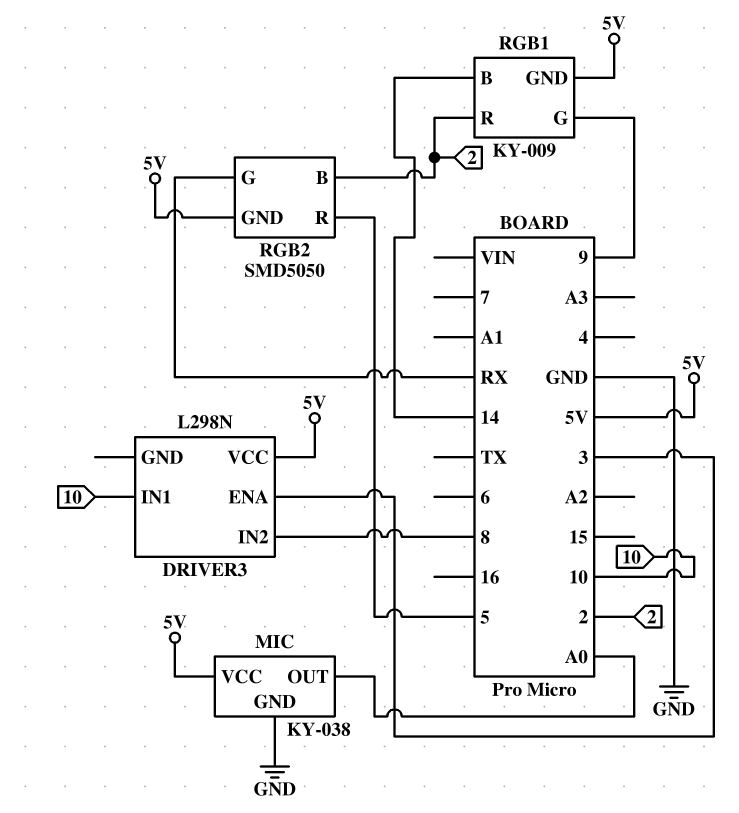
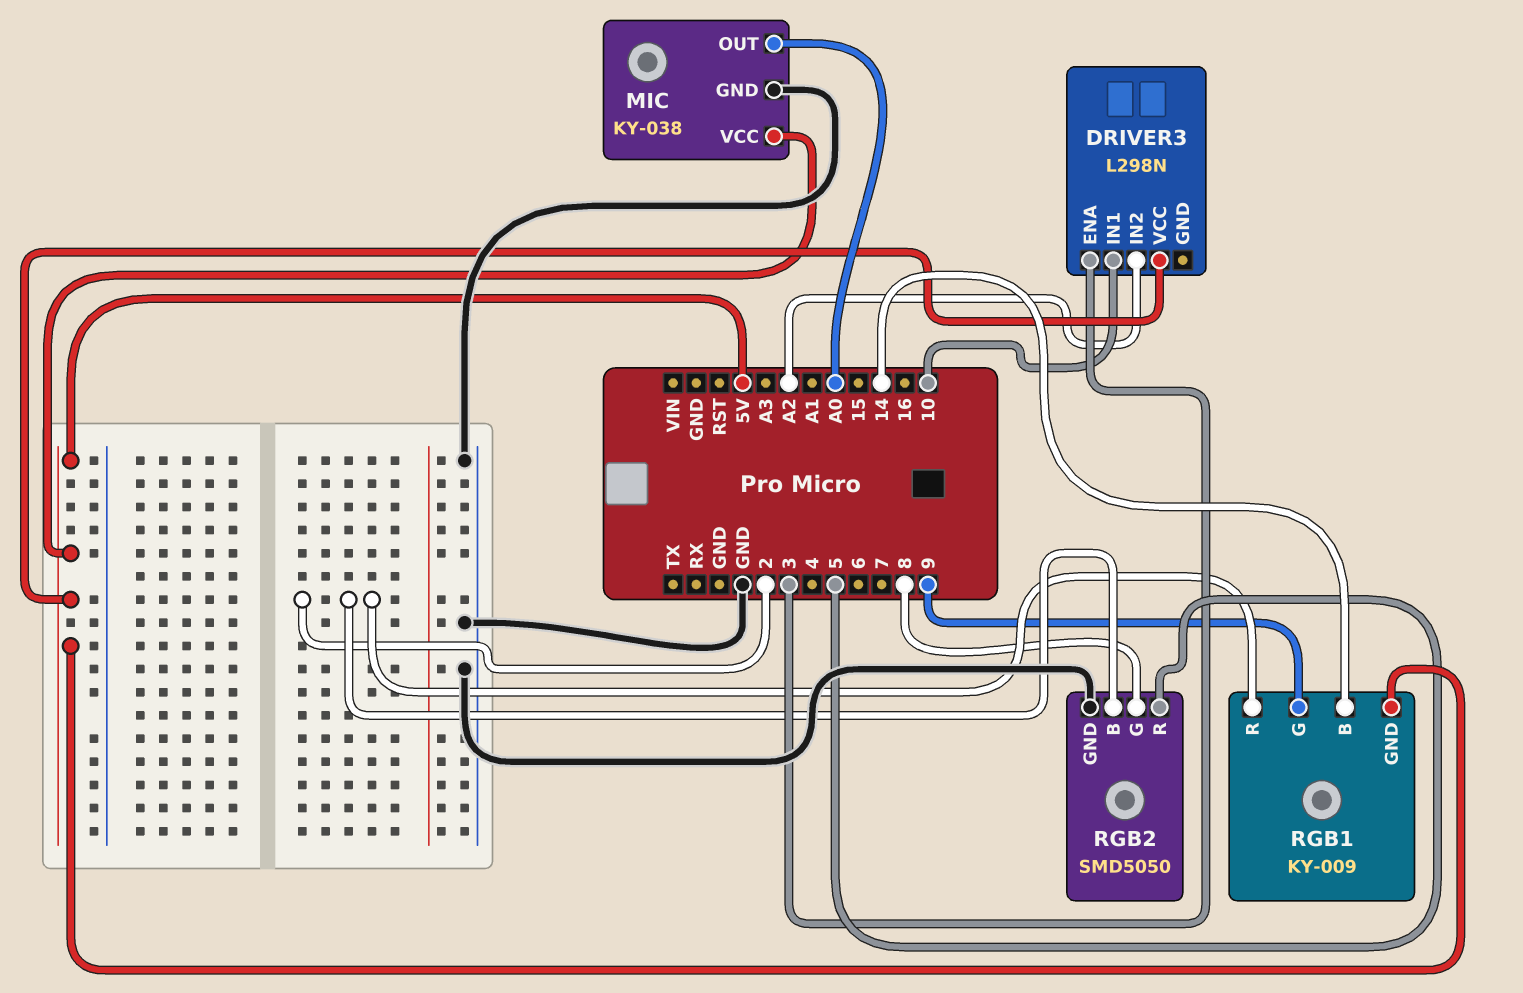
DRIVER3 pin IN2: 8 -> A2
RGB2 pin G: RX -> 8
RGB2 pin GND: 5V -> GND

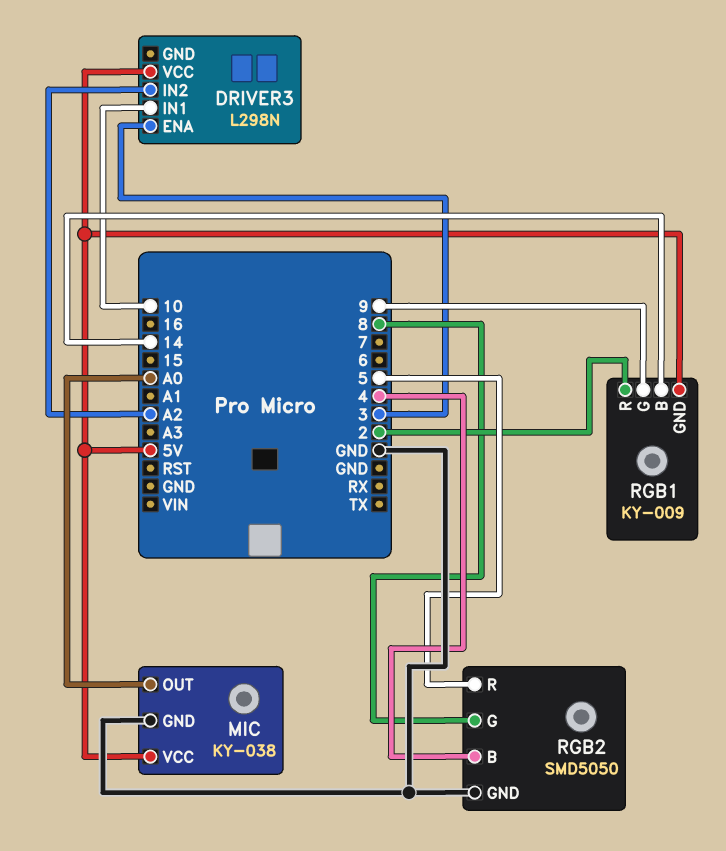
RGB2 pin B: 2 -> 4

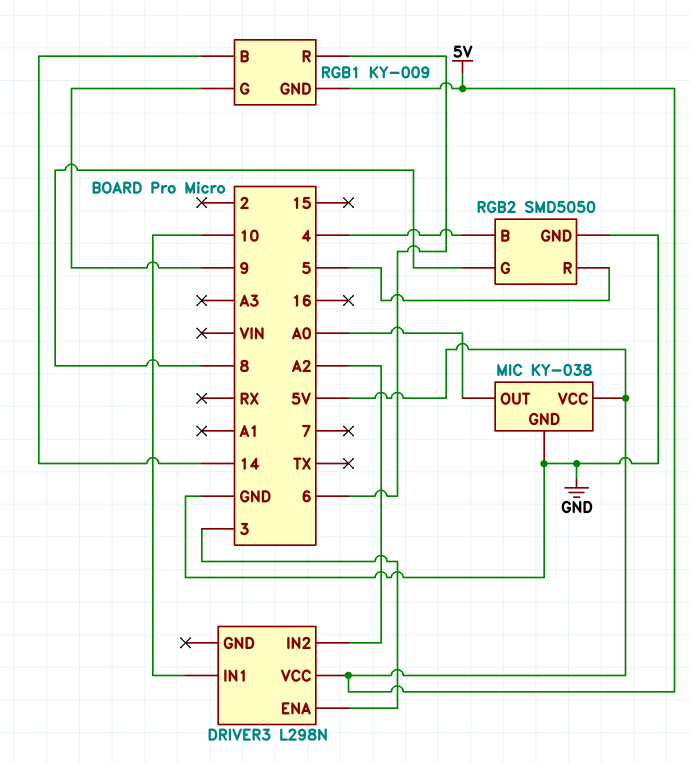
RGB1 pin R: 2 -> 6

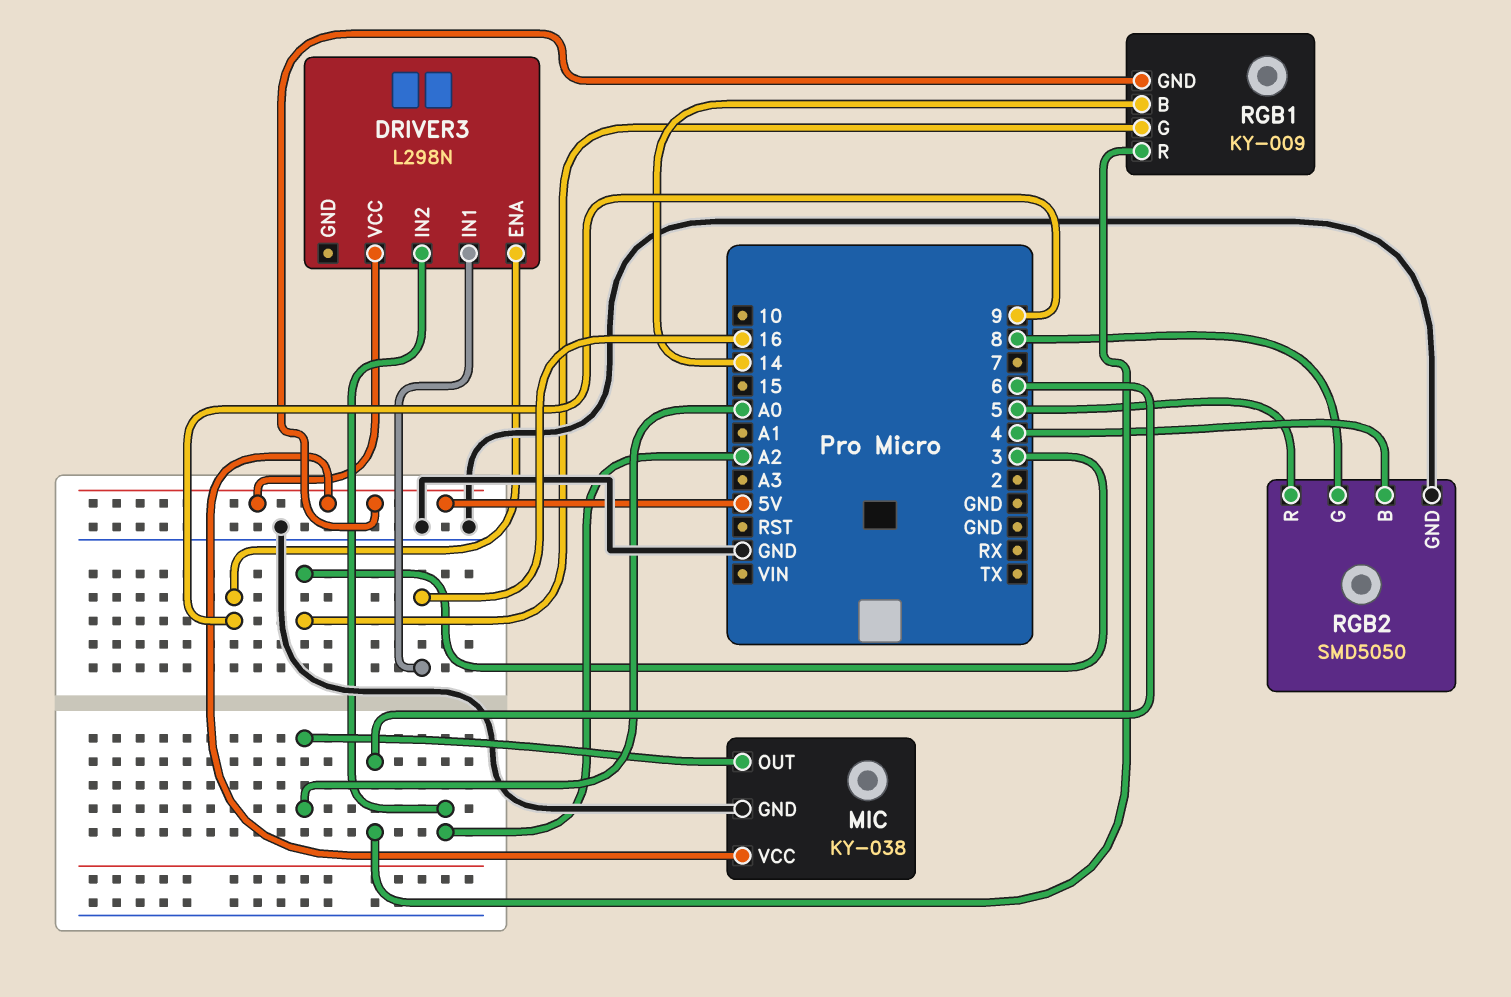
DRIVER3 pin ENA: 3 -> 9
DRIVER3 pin IN1: 10 -> 16
RGB1 pin G: 9 -> 3

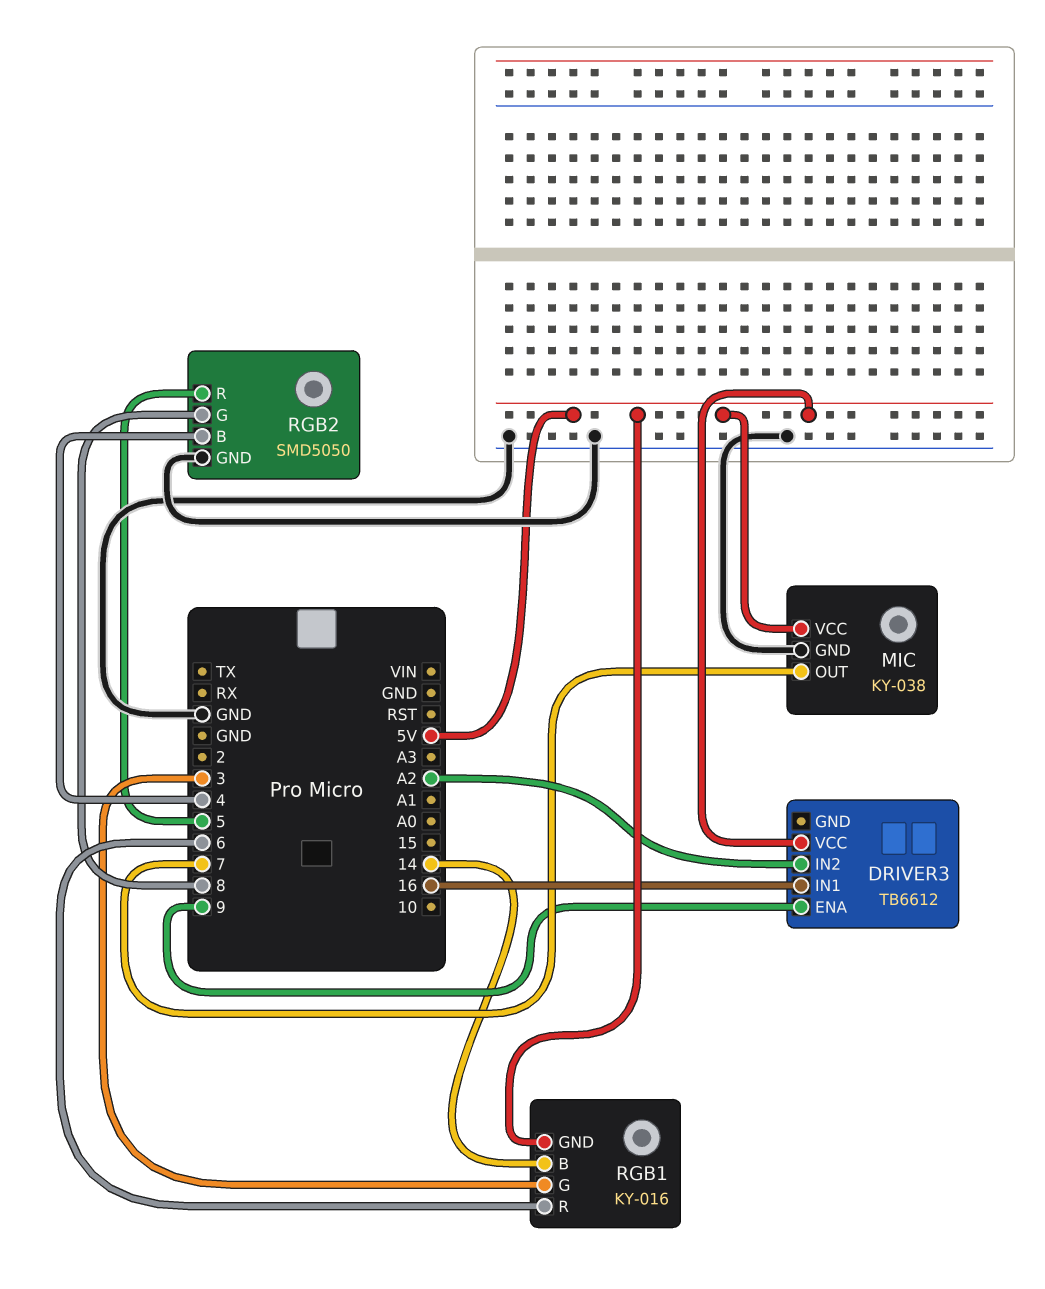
DRIVER3: L298N -> TB6612
MIC pin OUT: A0 -> 7
RGB1: KY-009 -> KY-016

